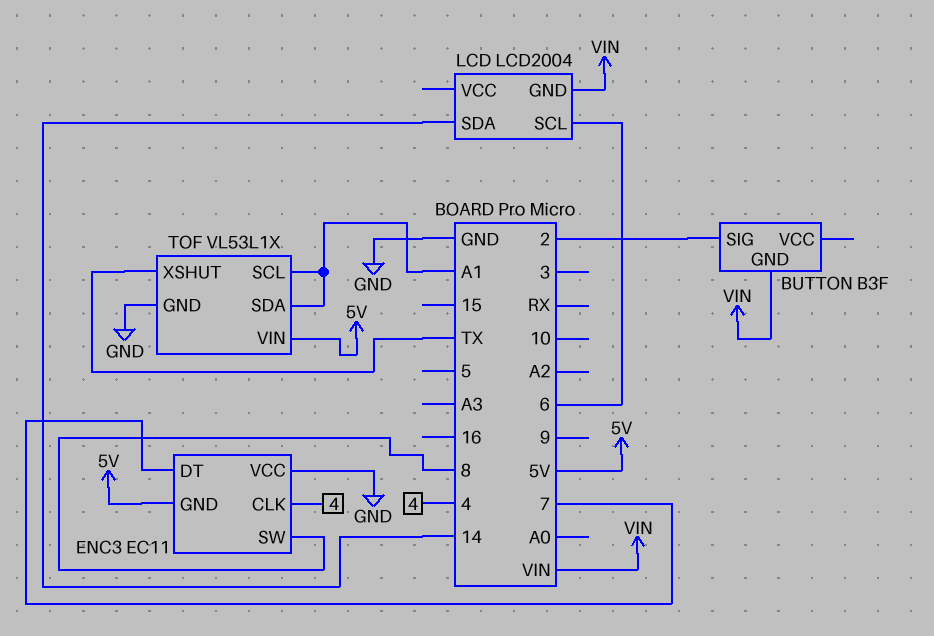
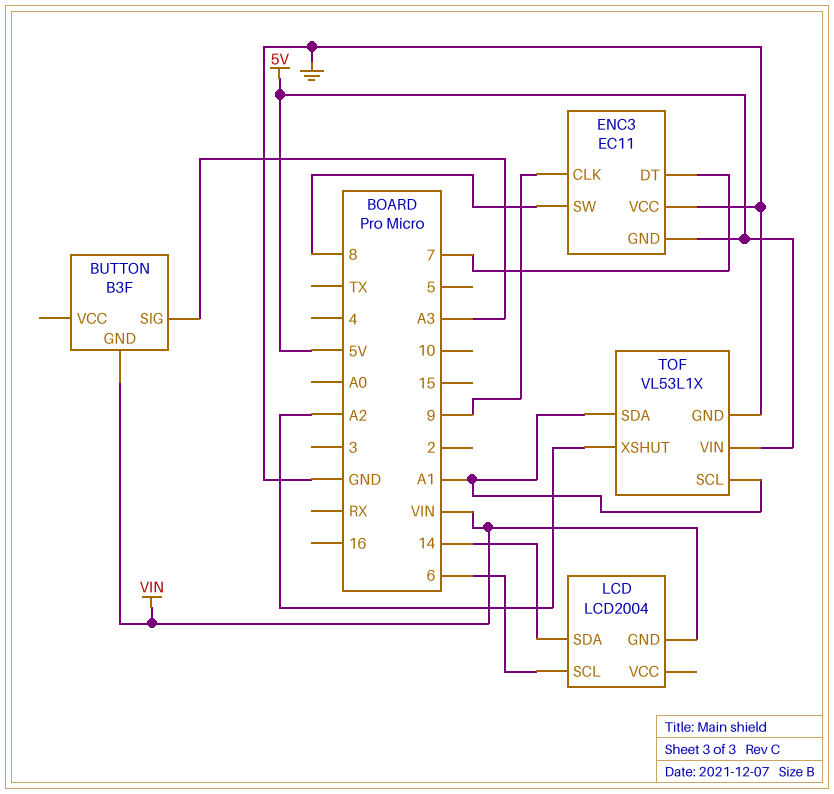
BUTTON pin SIG: 2 -> A3
ENC3 pin CLK: 4 -> 9
TOF pin XSHUT: TX -> A2

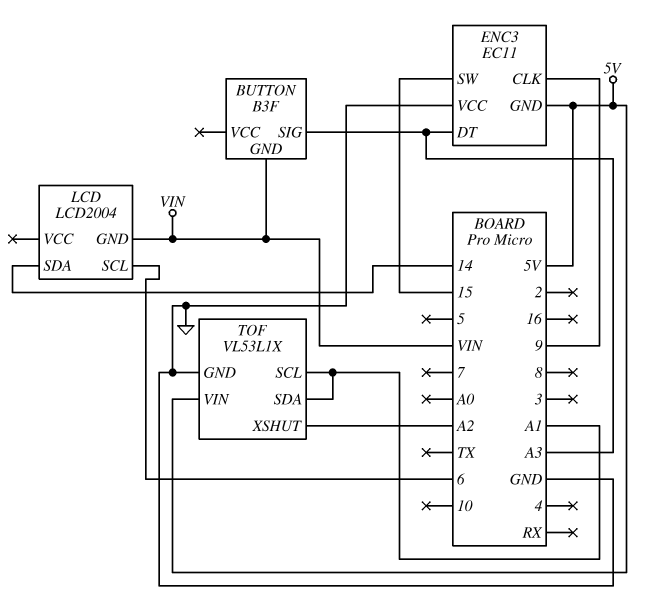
ENC3 pin DT: 7 -> A3
ENC3 pin SW: 8 -> 15

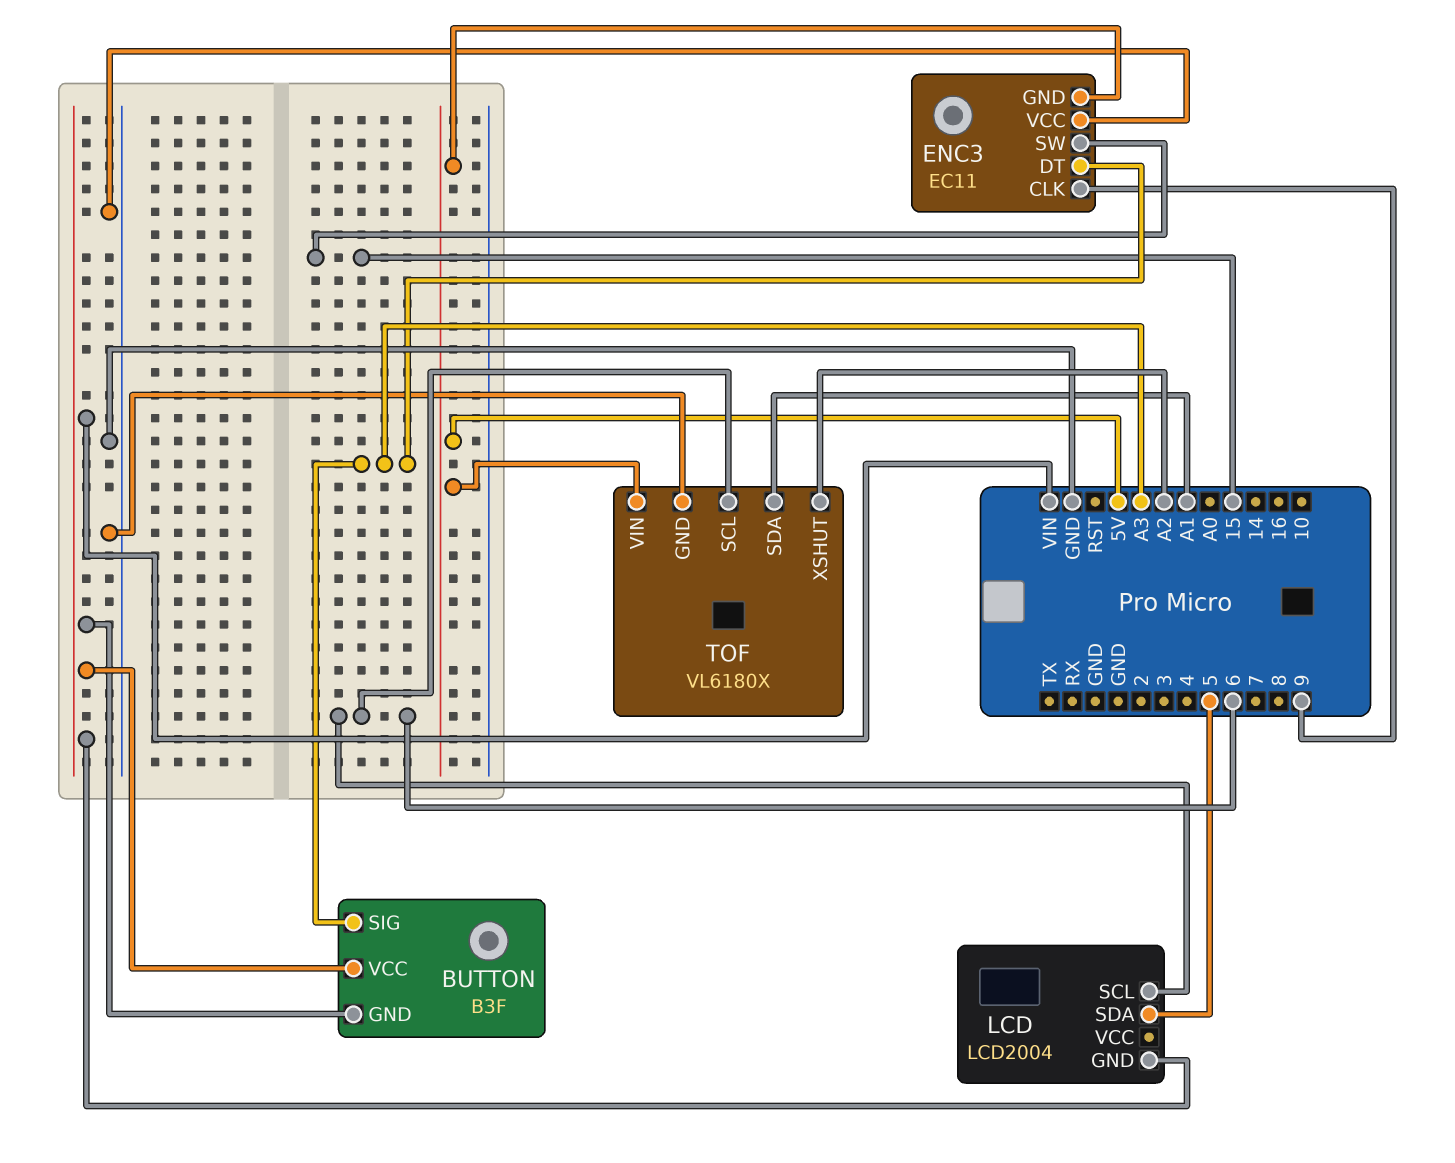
BUTTON pin VCC: none -> VIN
LCD pin SDA: 14 -> 5
TOF: VL53L1X -> VL6180X
TOF pin SCL: A1 -> 6

